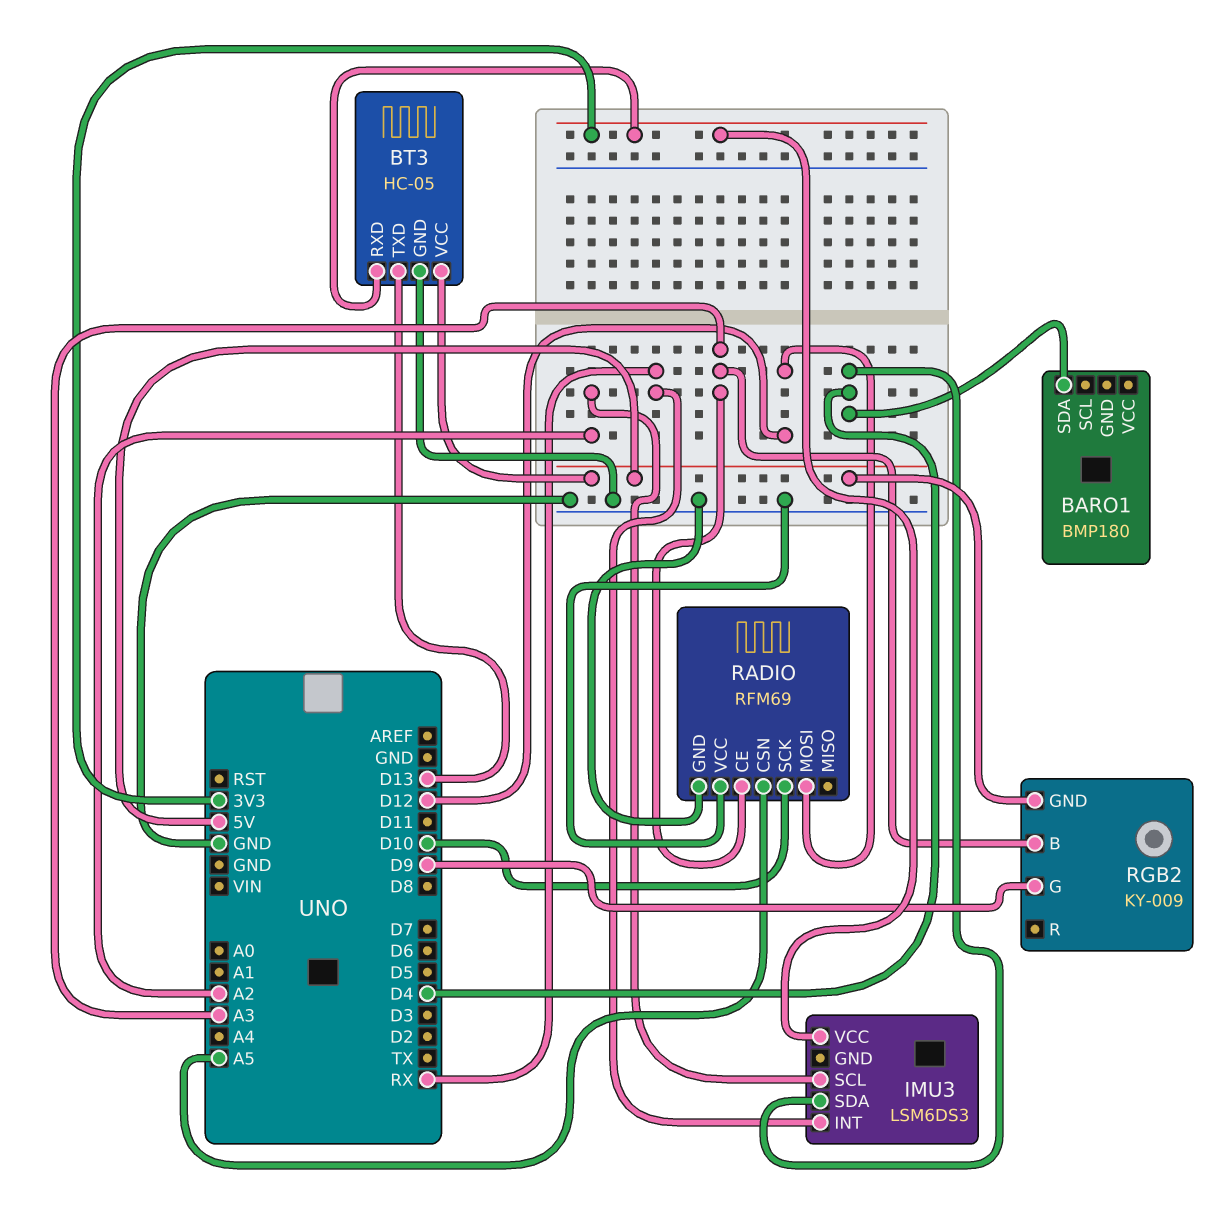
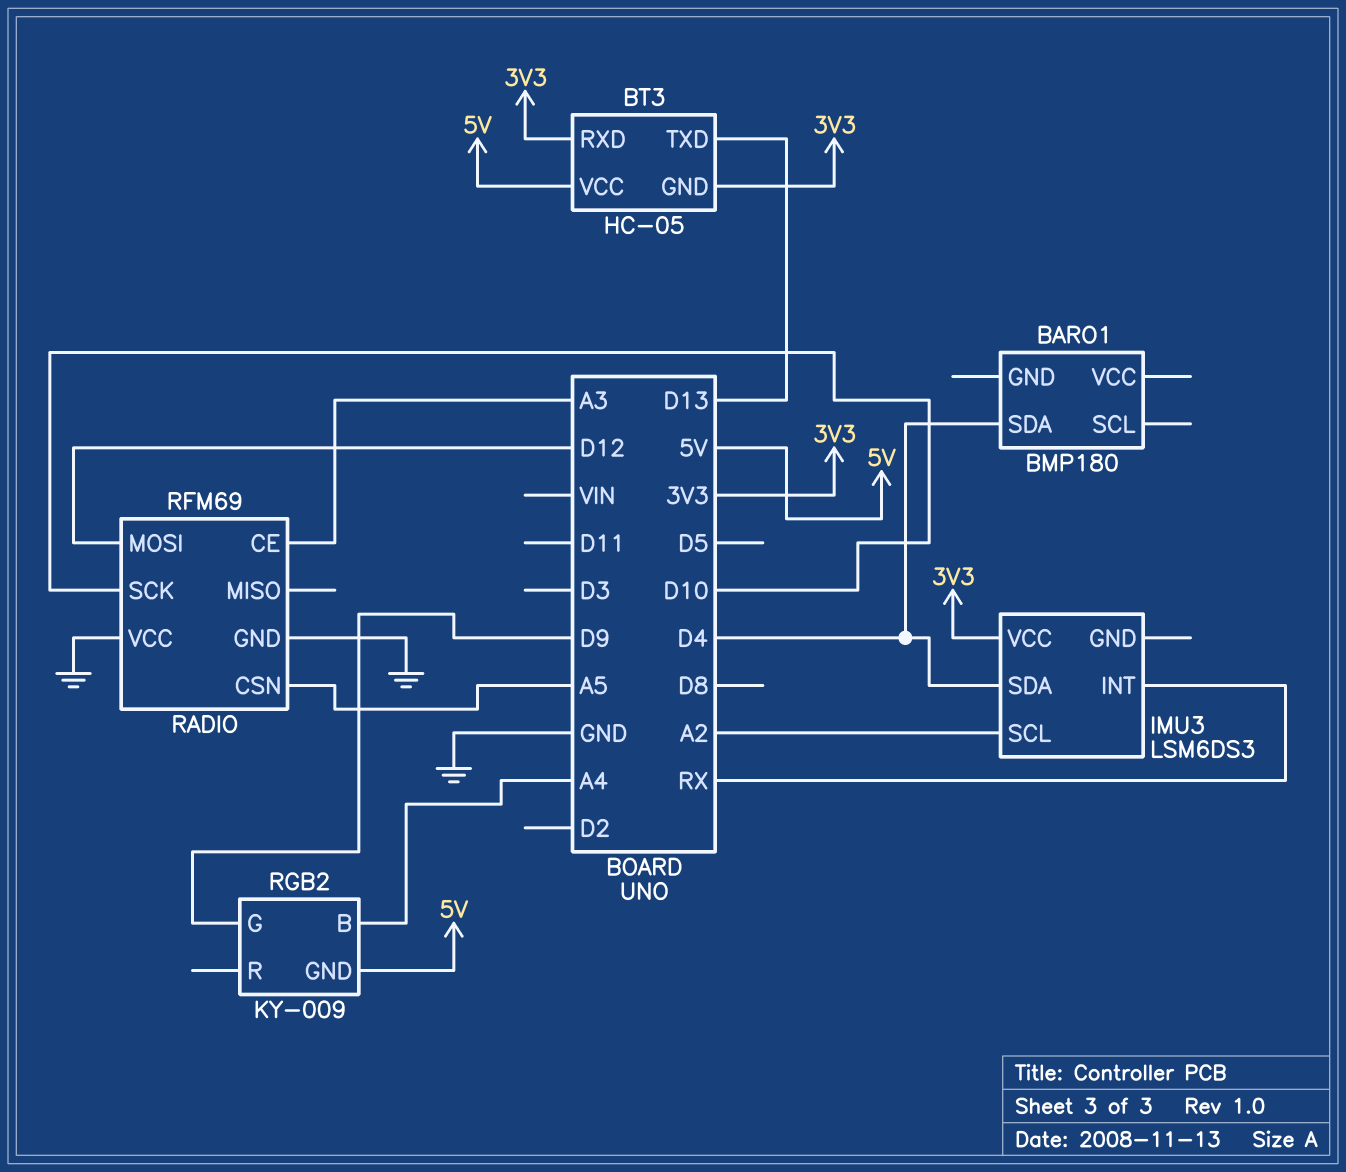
BT3 pin GND: GND -> 3V3
RGB2 pin B: A3 -> A4

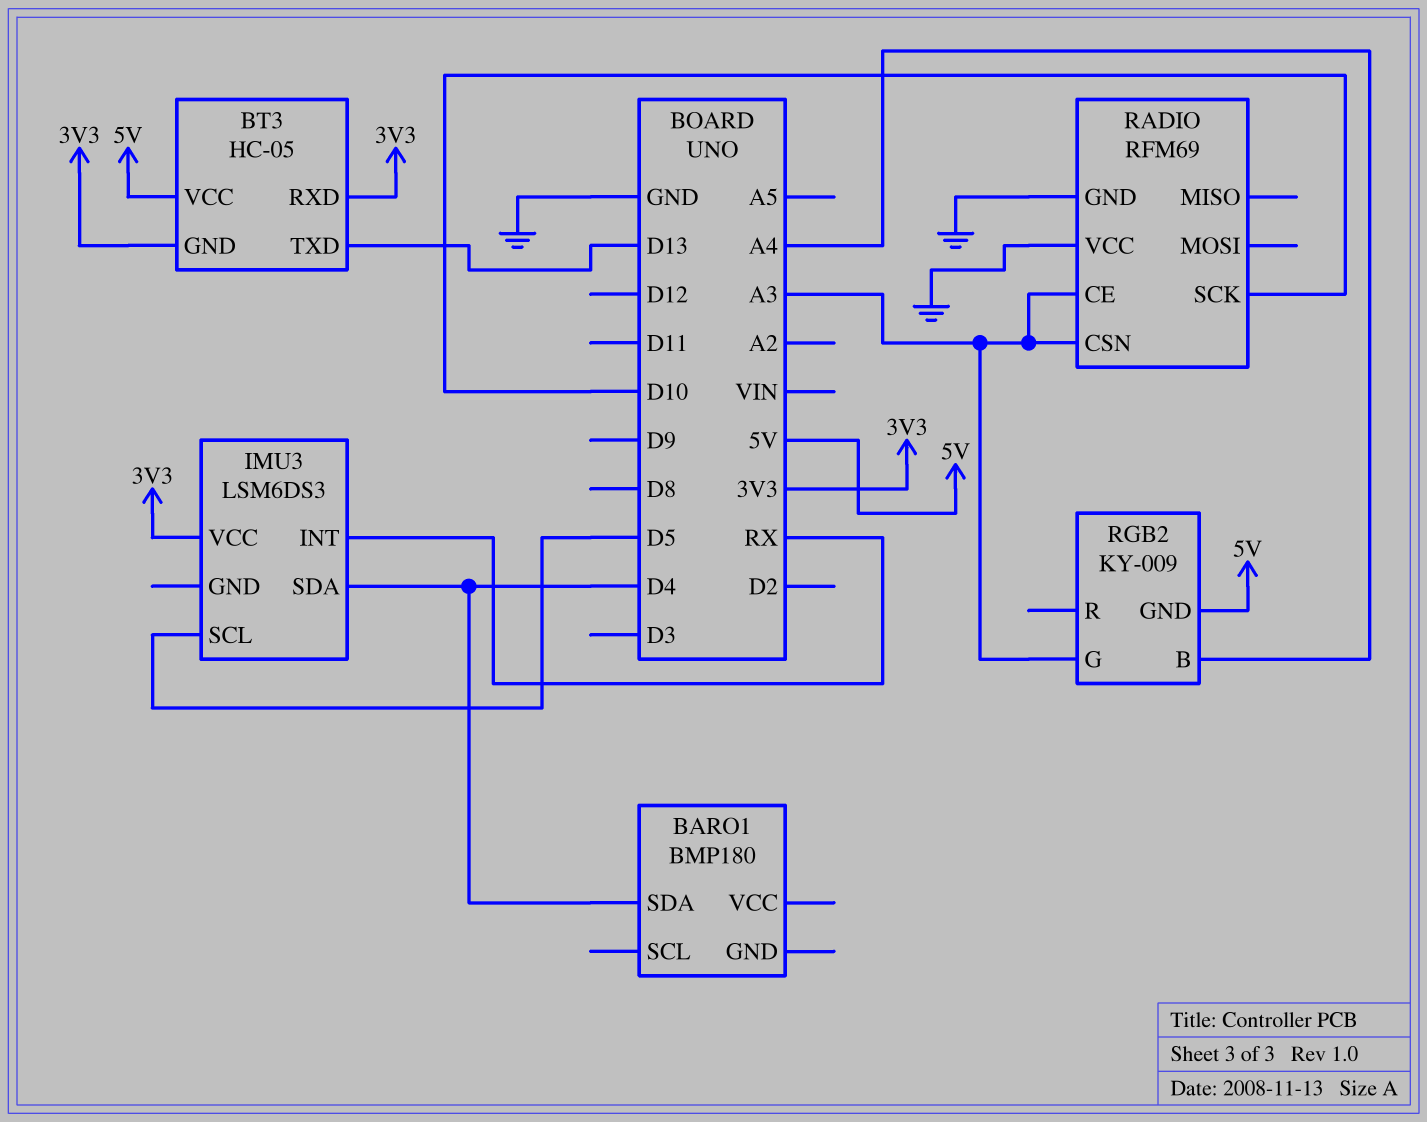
IMU3 pin SCL: A2 -> D5
RADIO pin CSN: A5 -> A3
RADIO pin MOSI: D12 -> none
RGB2 pin G: D9 -> A3

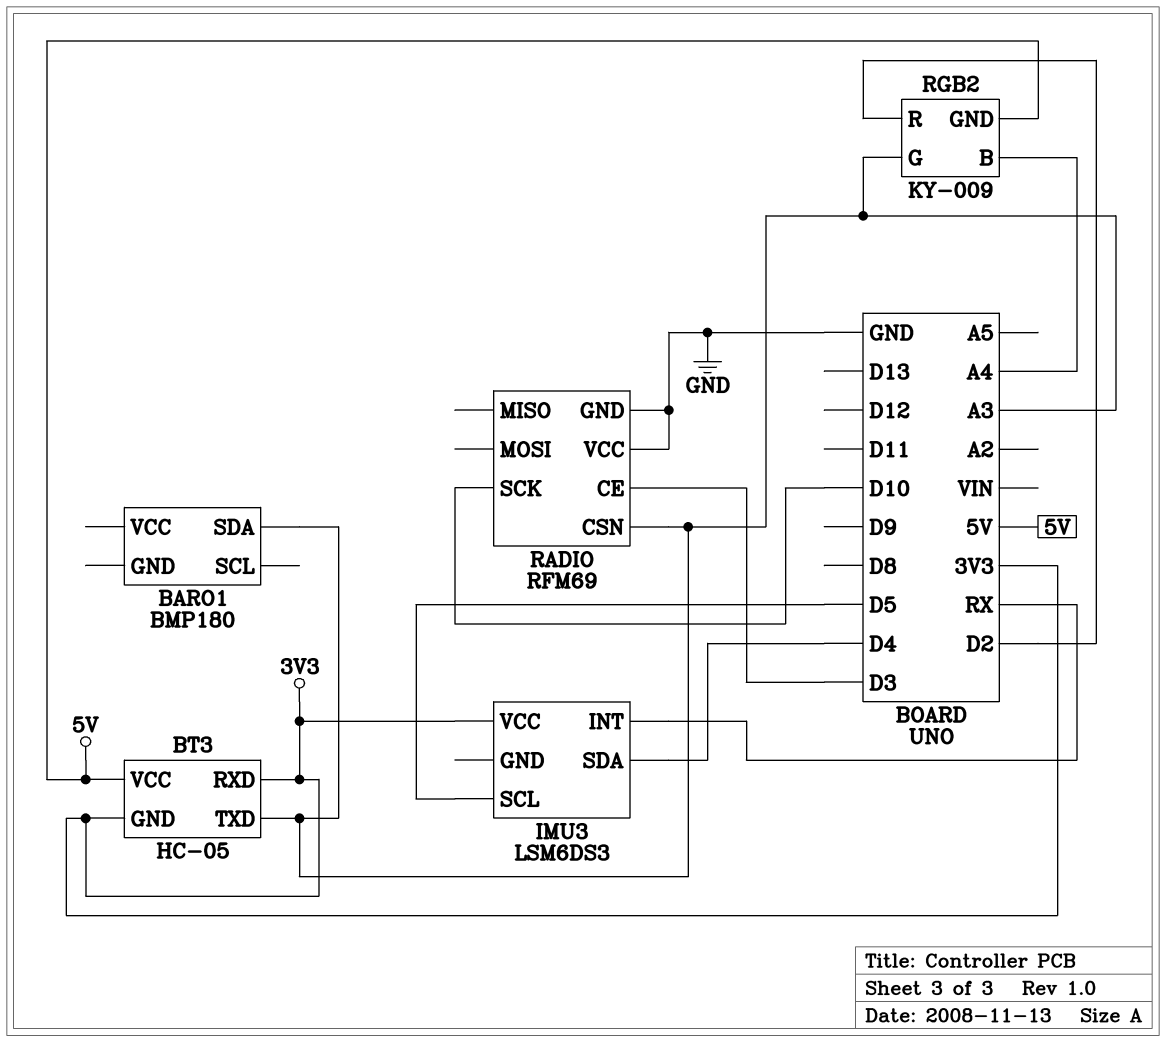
BARO1 pin SDA: D4 -> A3
BT3 pin TXD: D13 -> A3
RADIO pin CE: A3 -> D3
RGB2 pin R: none -> D2

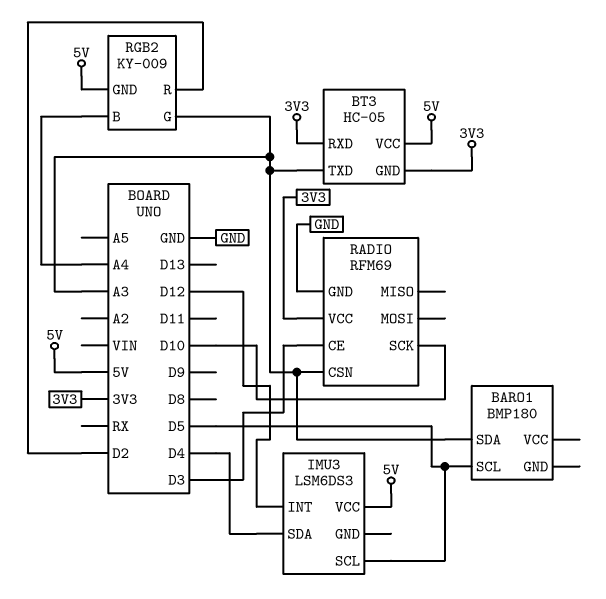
BARO1 pin SCL: none -> D5
IMU3 pin INT: RX -> D12
IMU3 pin VCC: 3V3 -> 5V
RADIO pin VCC: GND -> 3V3

